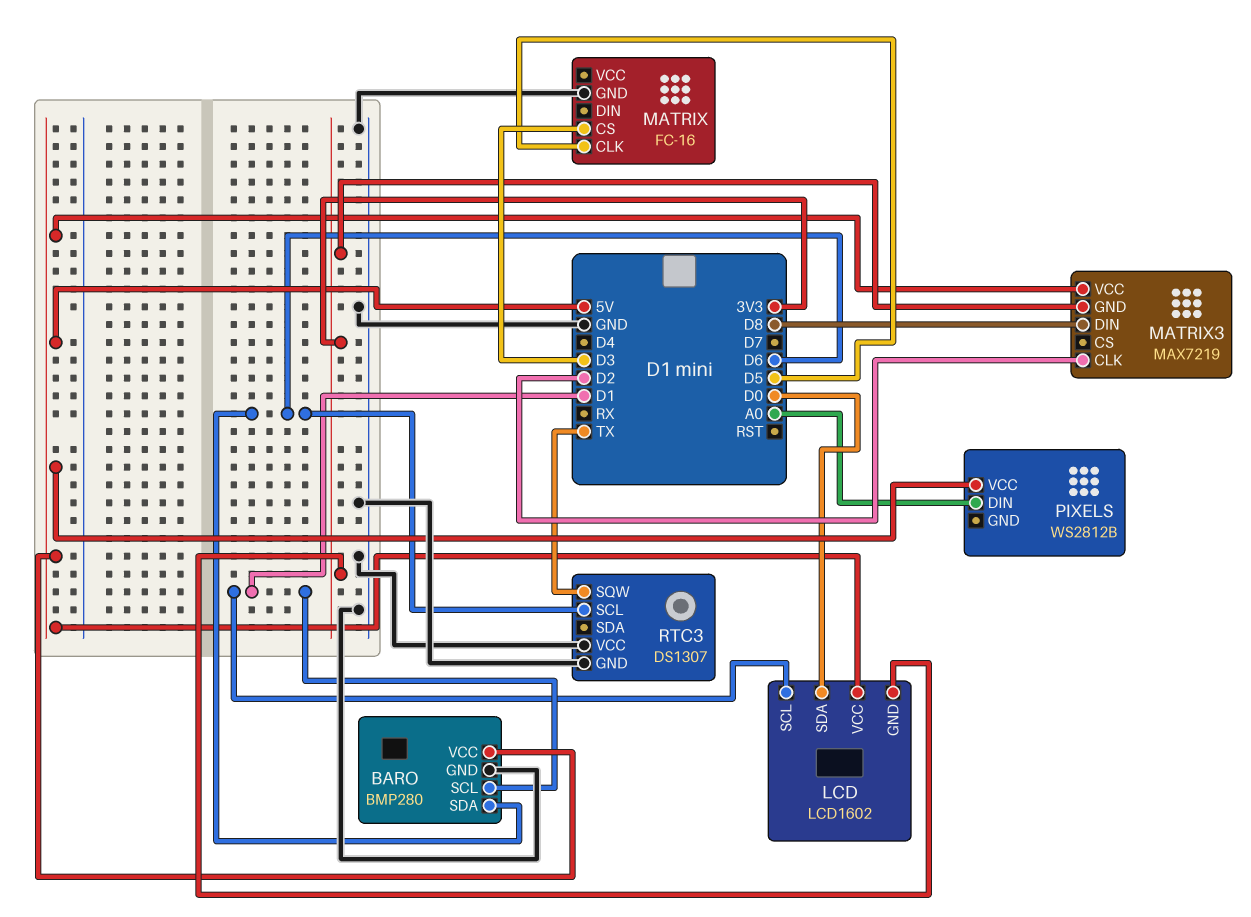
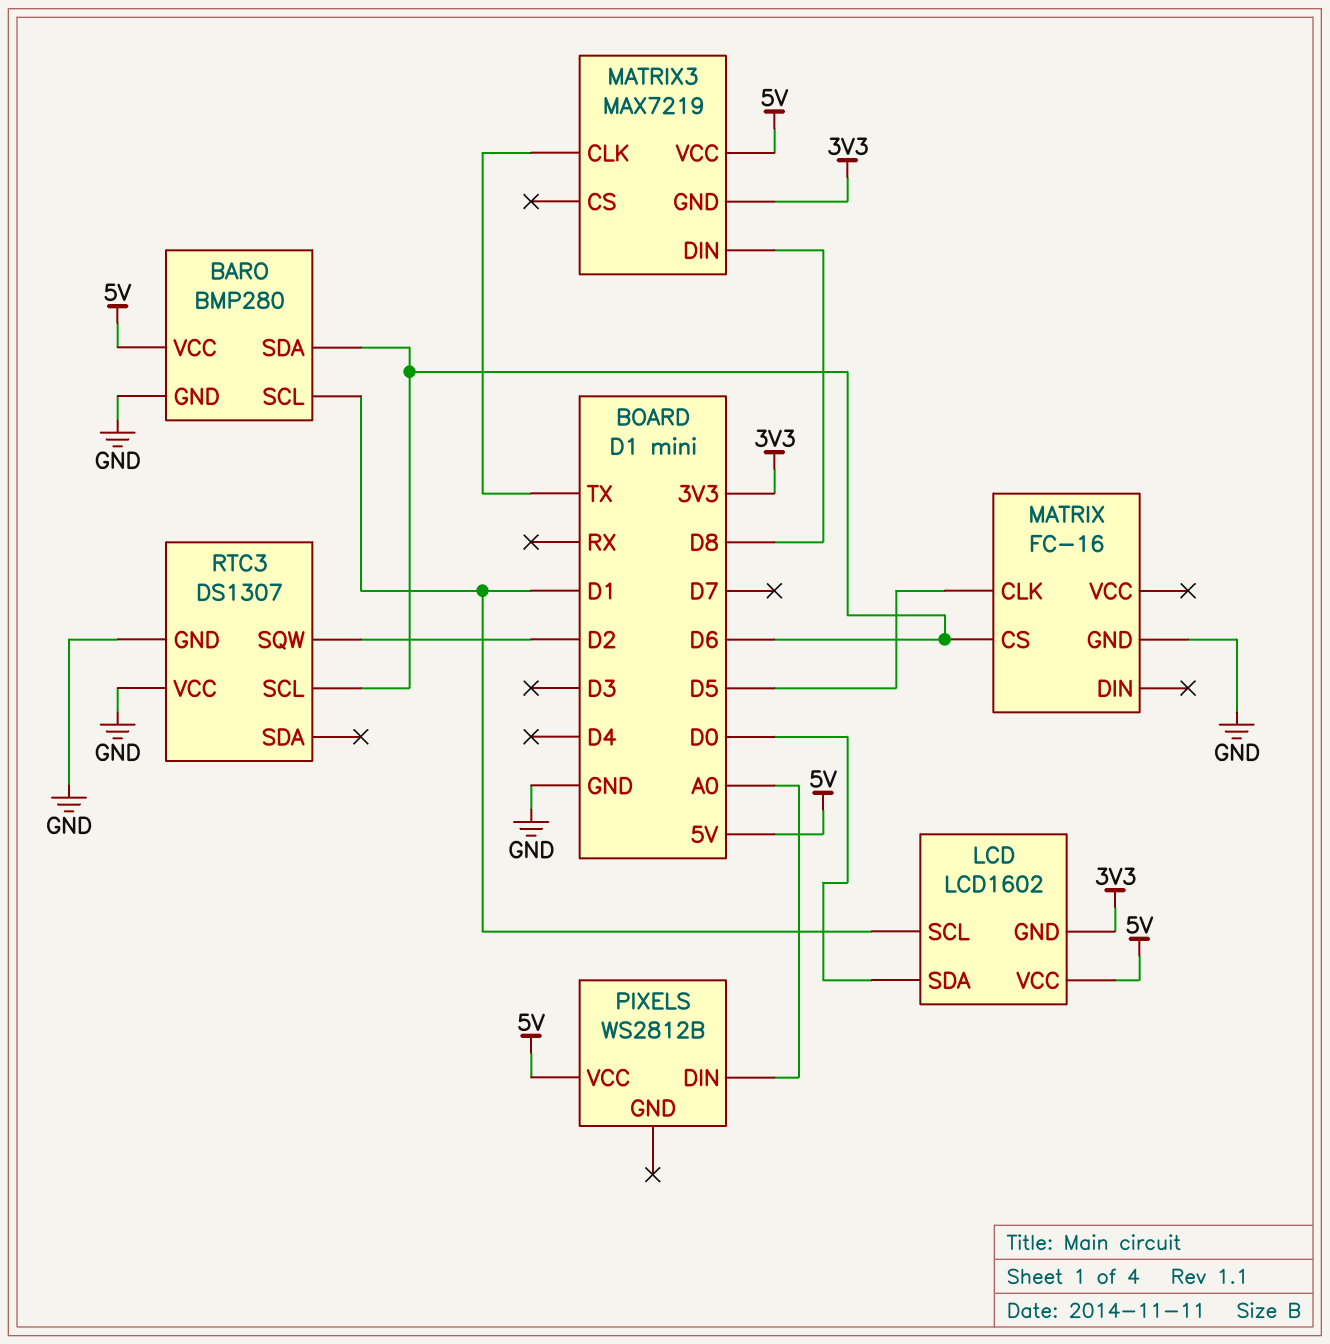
MATRIX pin CS: D3 -> D6
MATRIX3 pin CLK: D2 -> TX
RTC3 pin SQW: TX -> D2

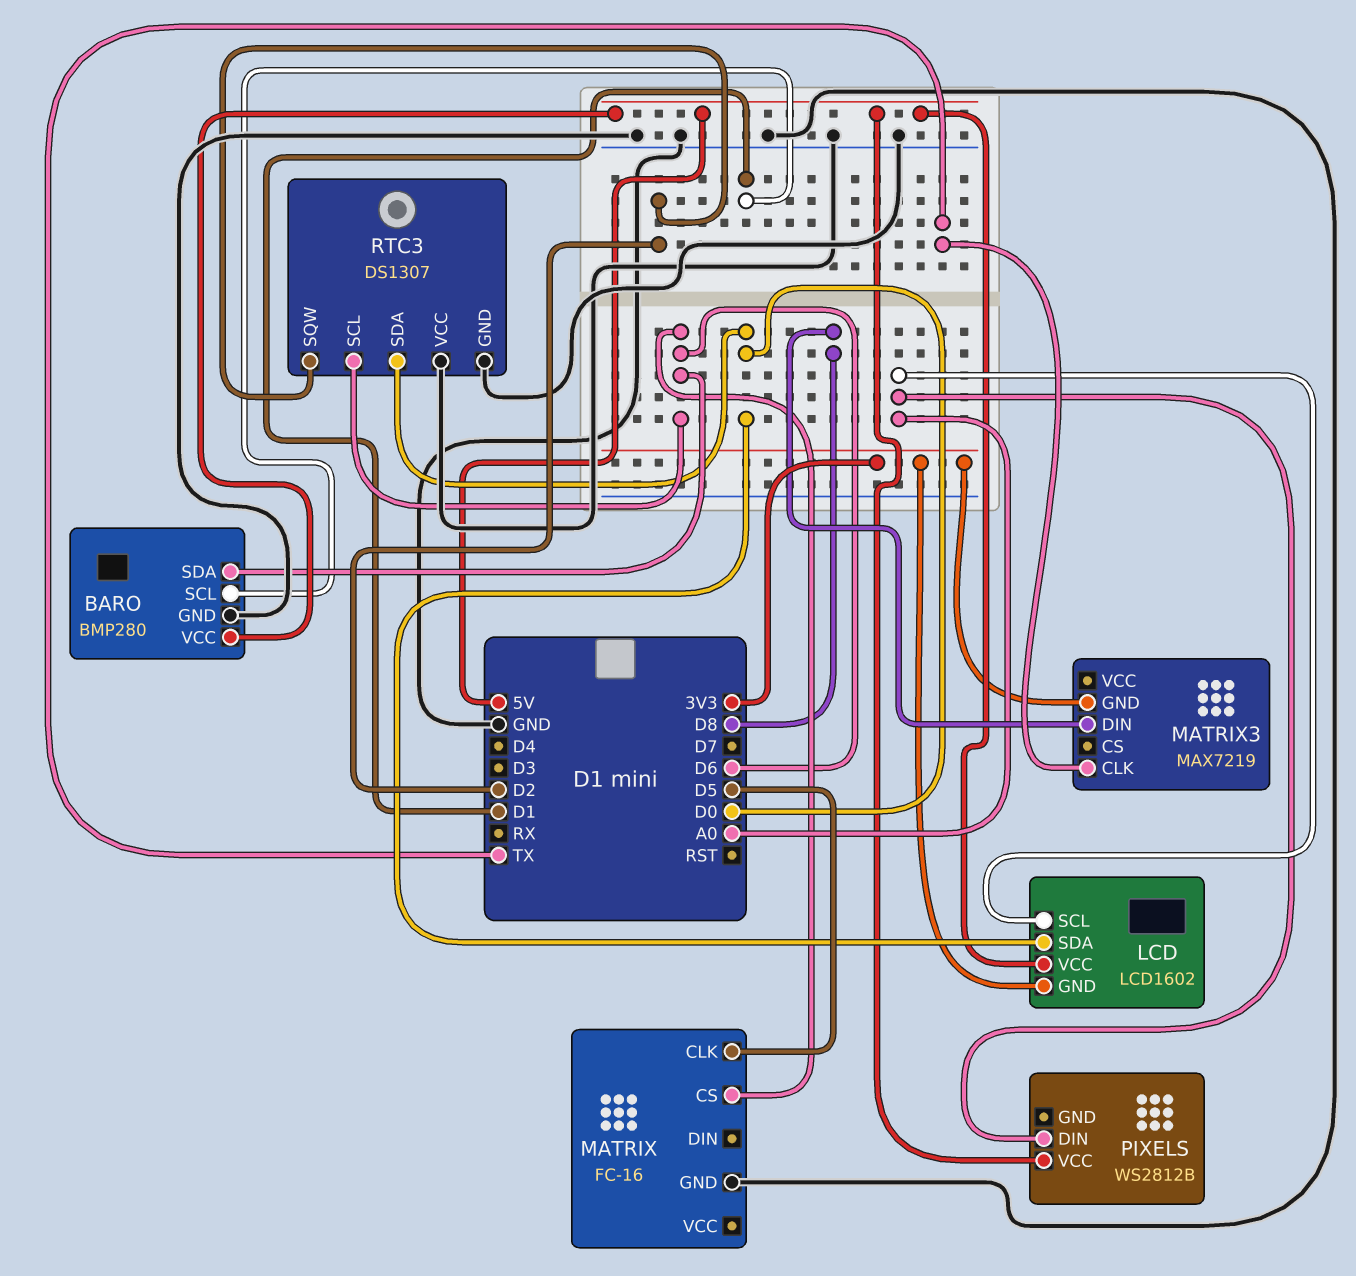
LCD pin SCL: D1 -> A0
MATRIX3 pin VCC: 5V -> none
RTC3 pin SDA: none -> D0

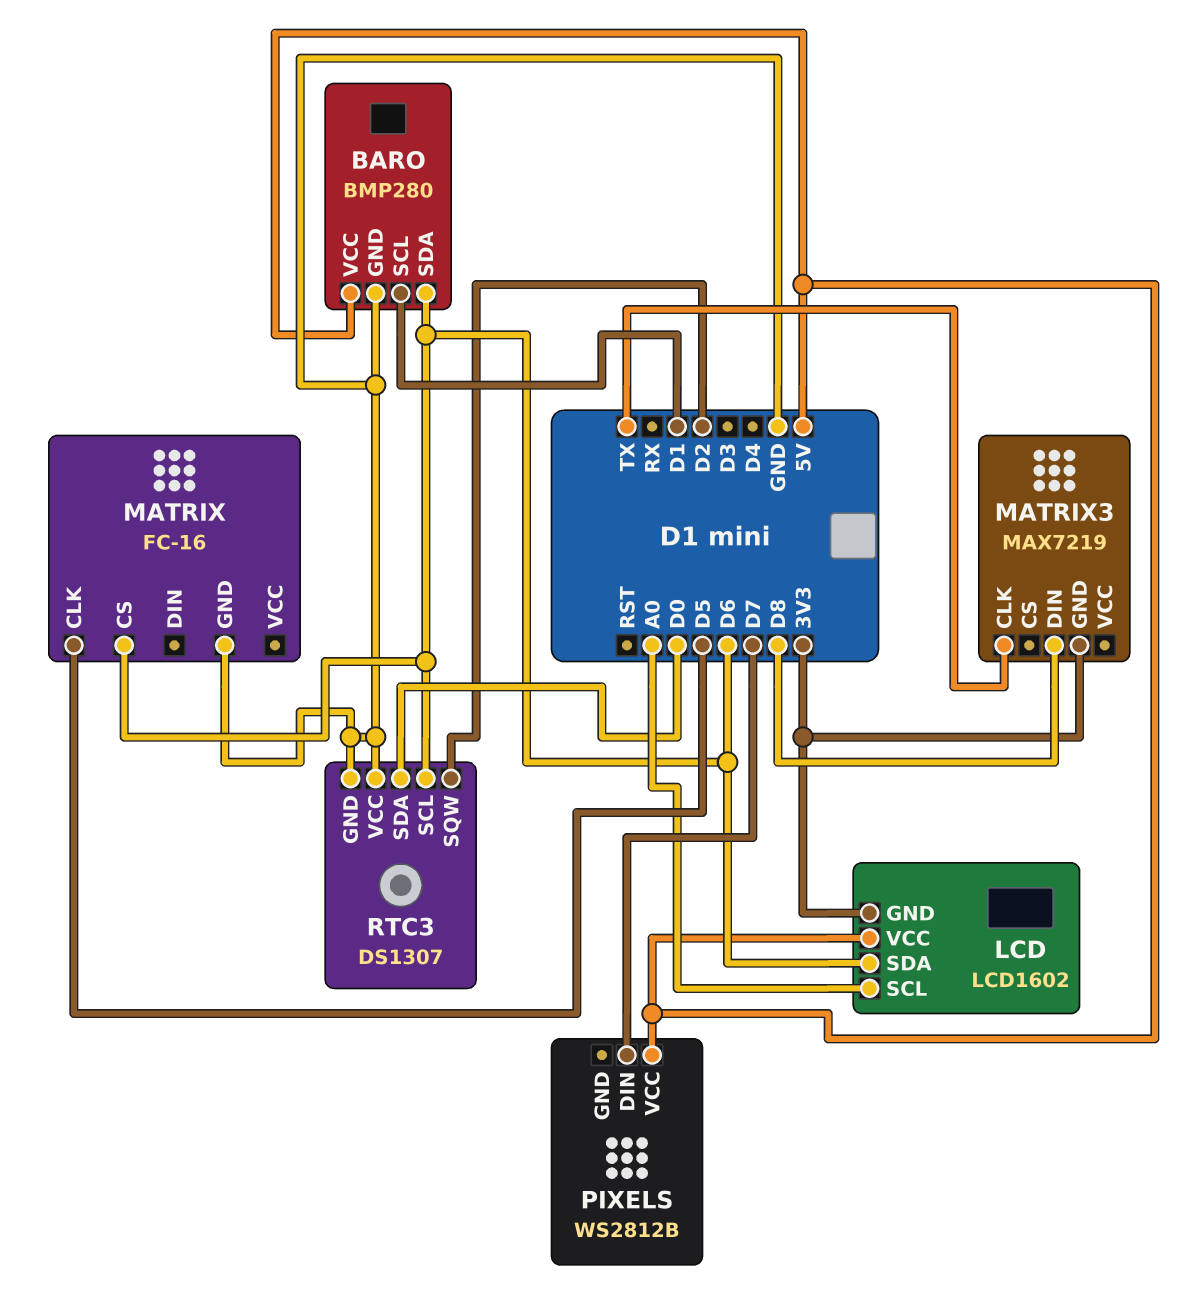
LCD pin SDA: D0 -> D6
PIXELS pin DIN: A0 -> D7

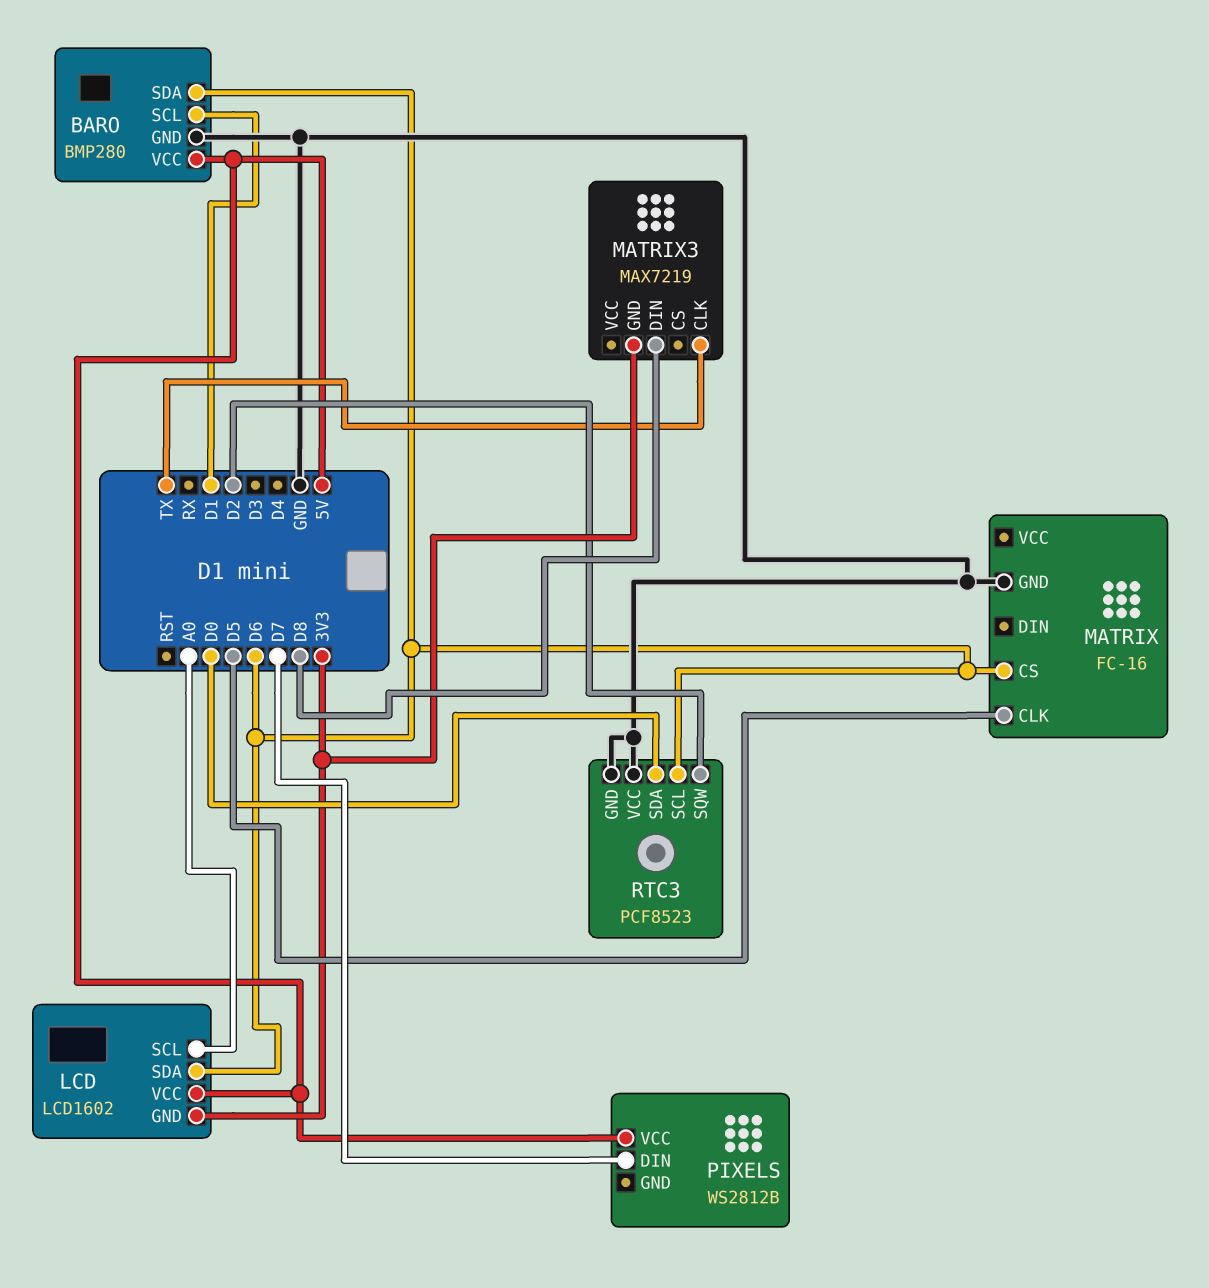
RTC3: DS1307 -> PCF8523

